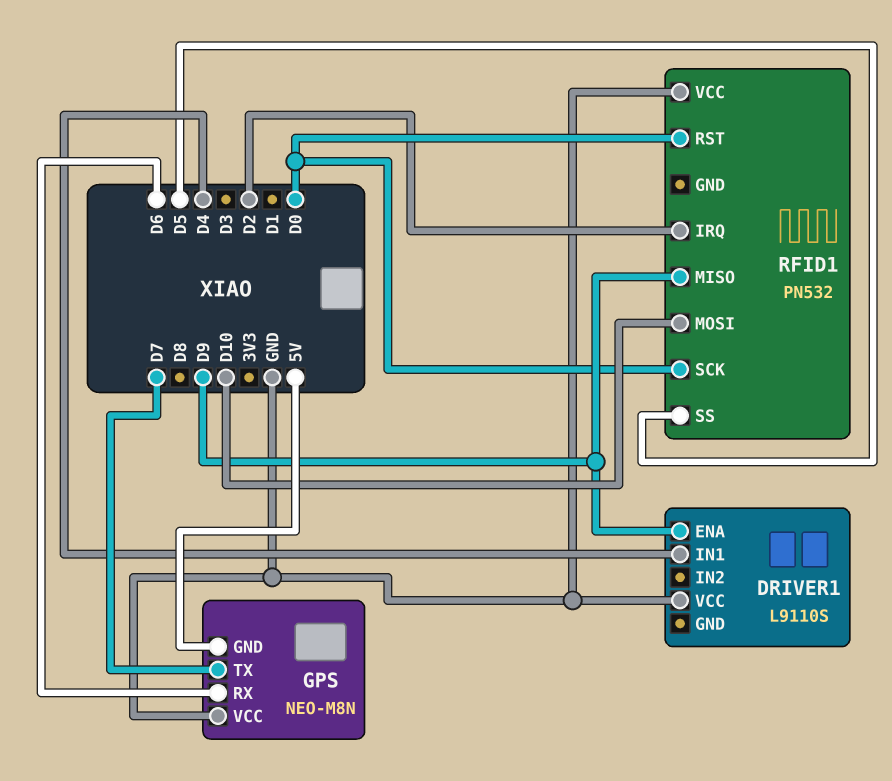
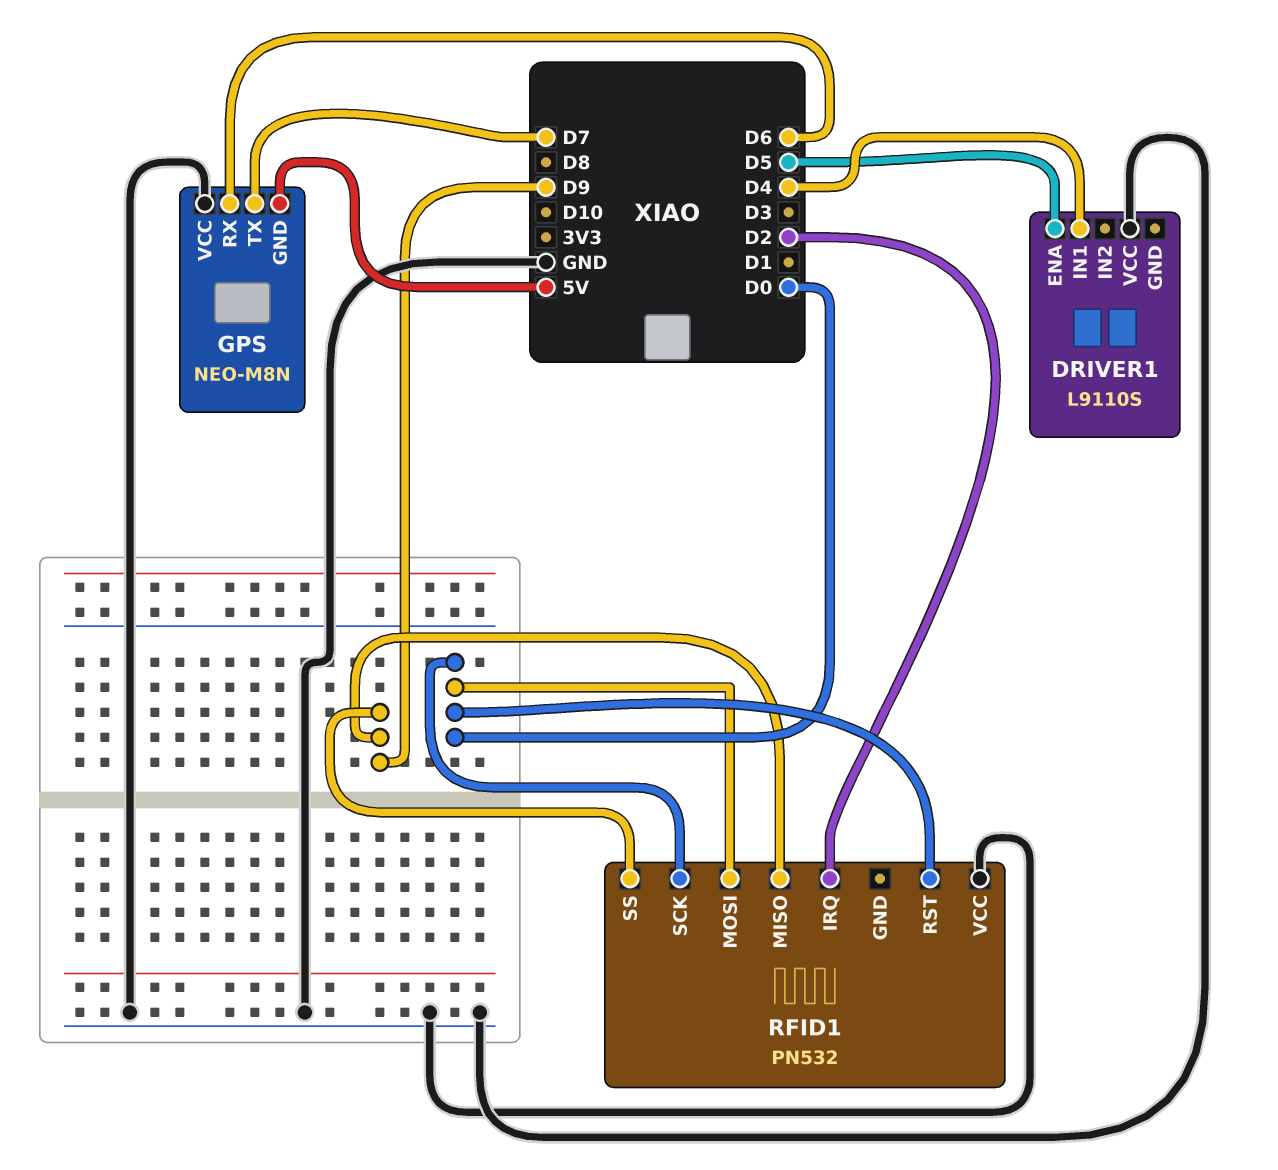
DRIVER1 pin ENA: D9 -> D5
RFID1 pin MOSI: D10 -> D0
RFID1 pin SS: D5 -> D9

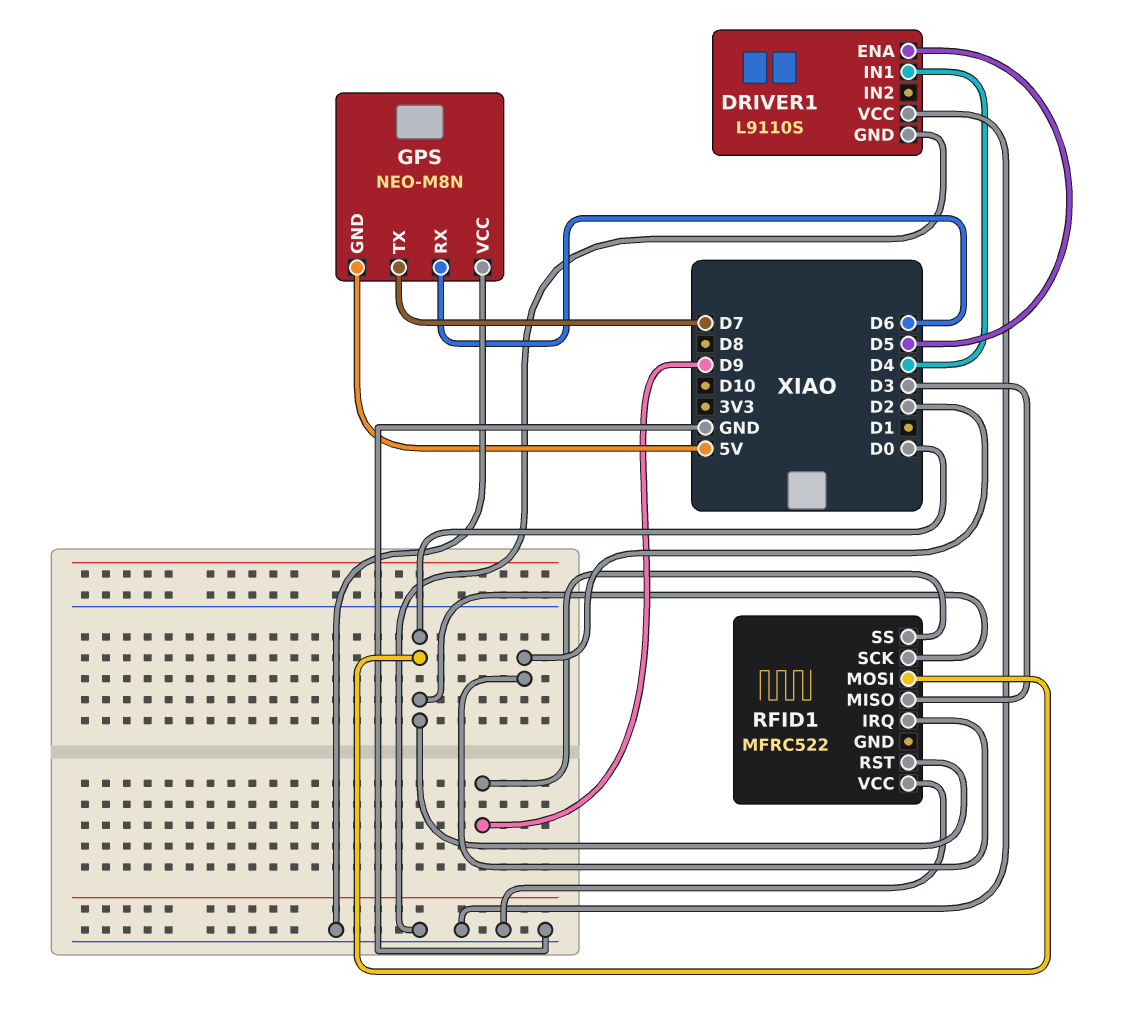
DRIVER1 pin GND: none -> GND
RFID1: PN532 -> MFRC522
RFID1 pin MISO: D9 -> D3

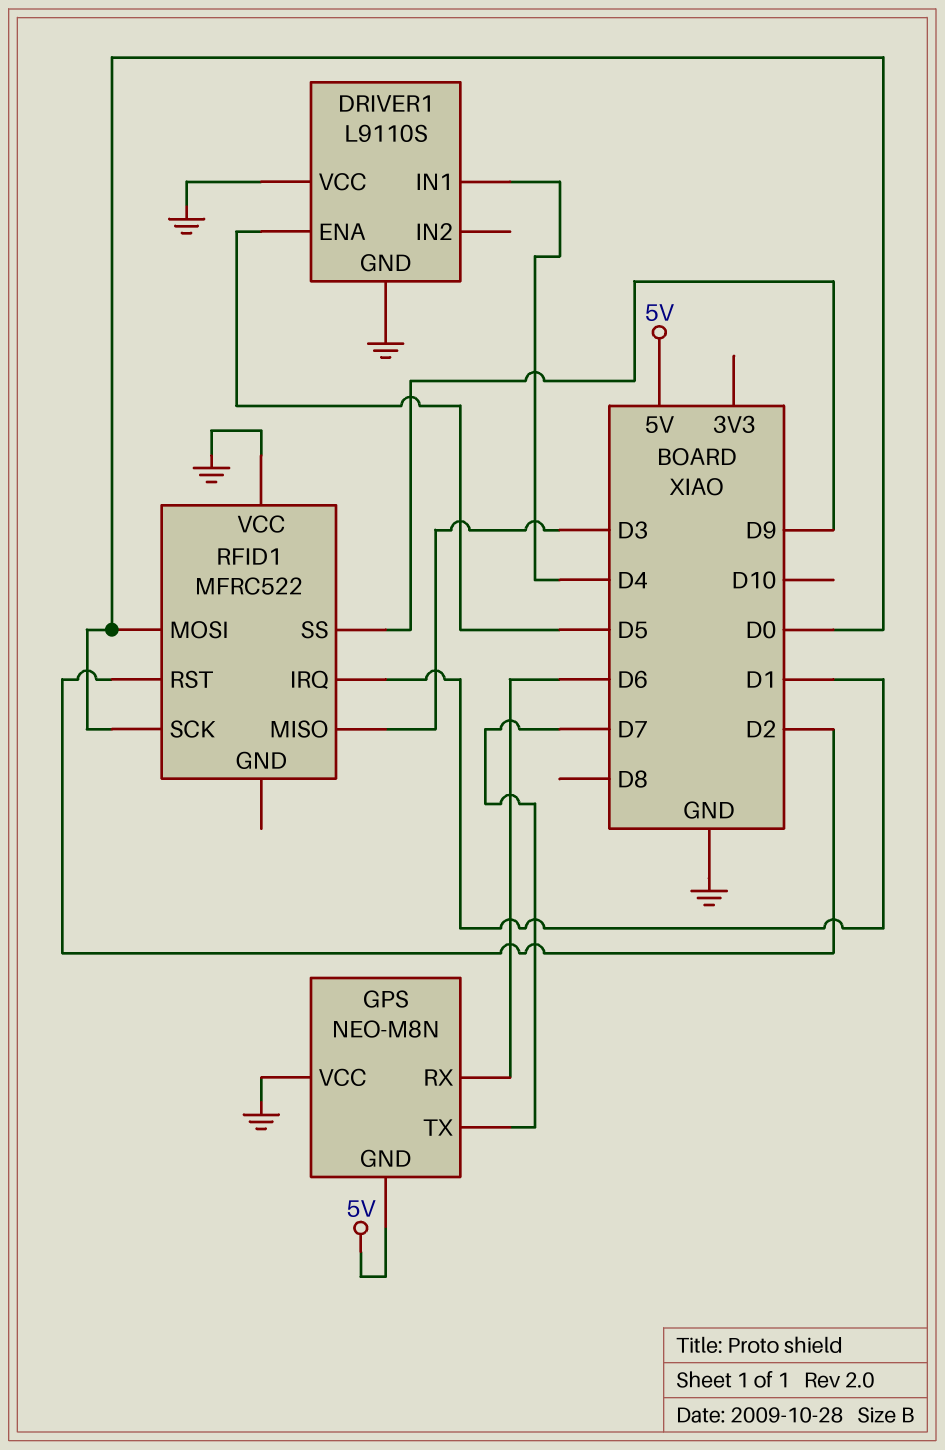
RFID1 pin IRQ: D2 -> D1
RFID1 pin RST: D0 -> D2

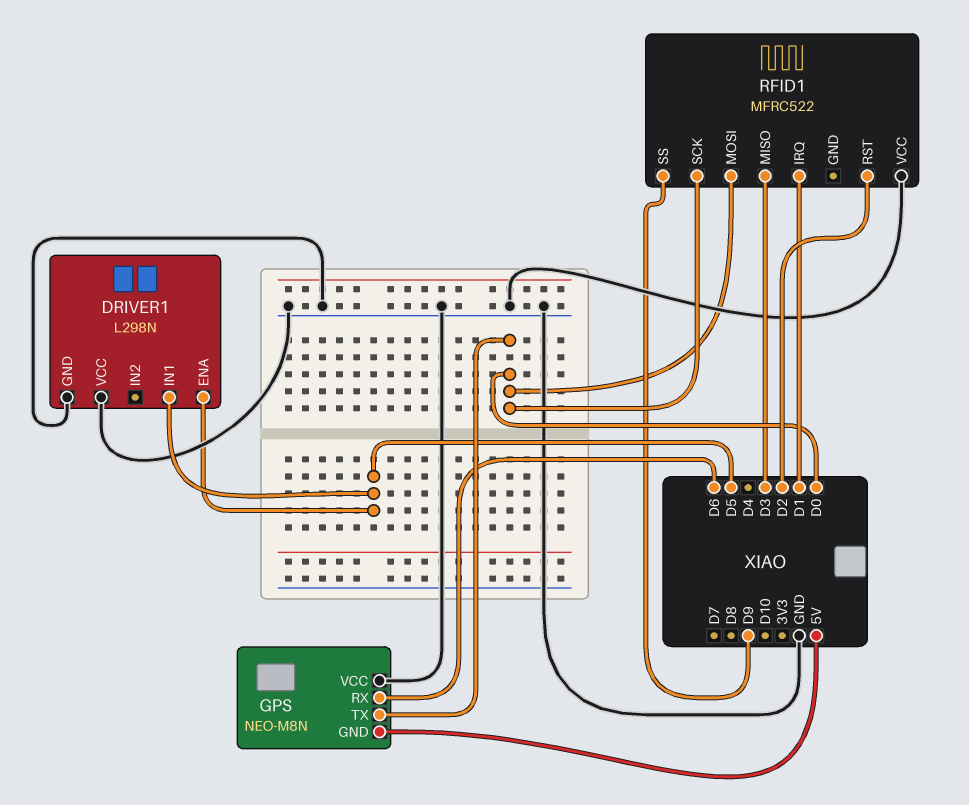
DRIVER1: L9110S -> L298N
DRIVER1 pin IN1: D4 -> D5
GPS pin TX: D7 -> D0

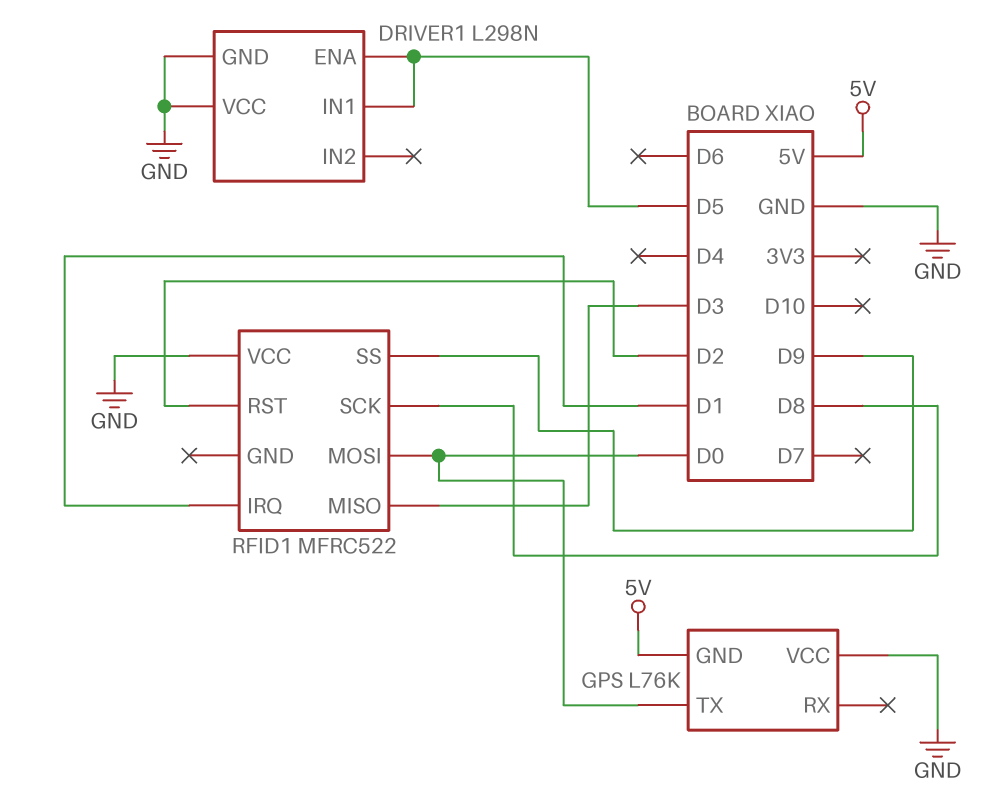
GPS: NEO-M8N -> L76K
GPS pin RX: D6 -> none
RFID1 pin SCK: D0 -> D8

